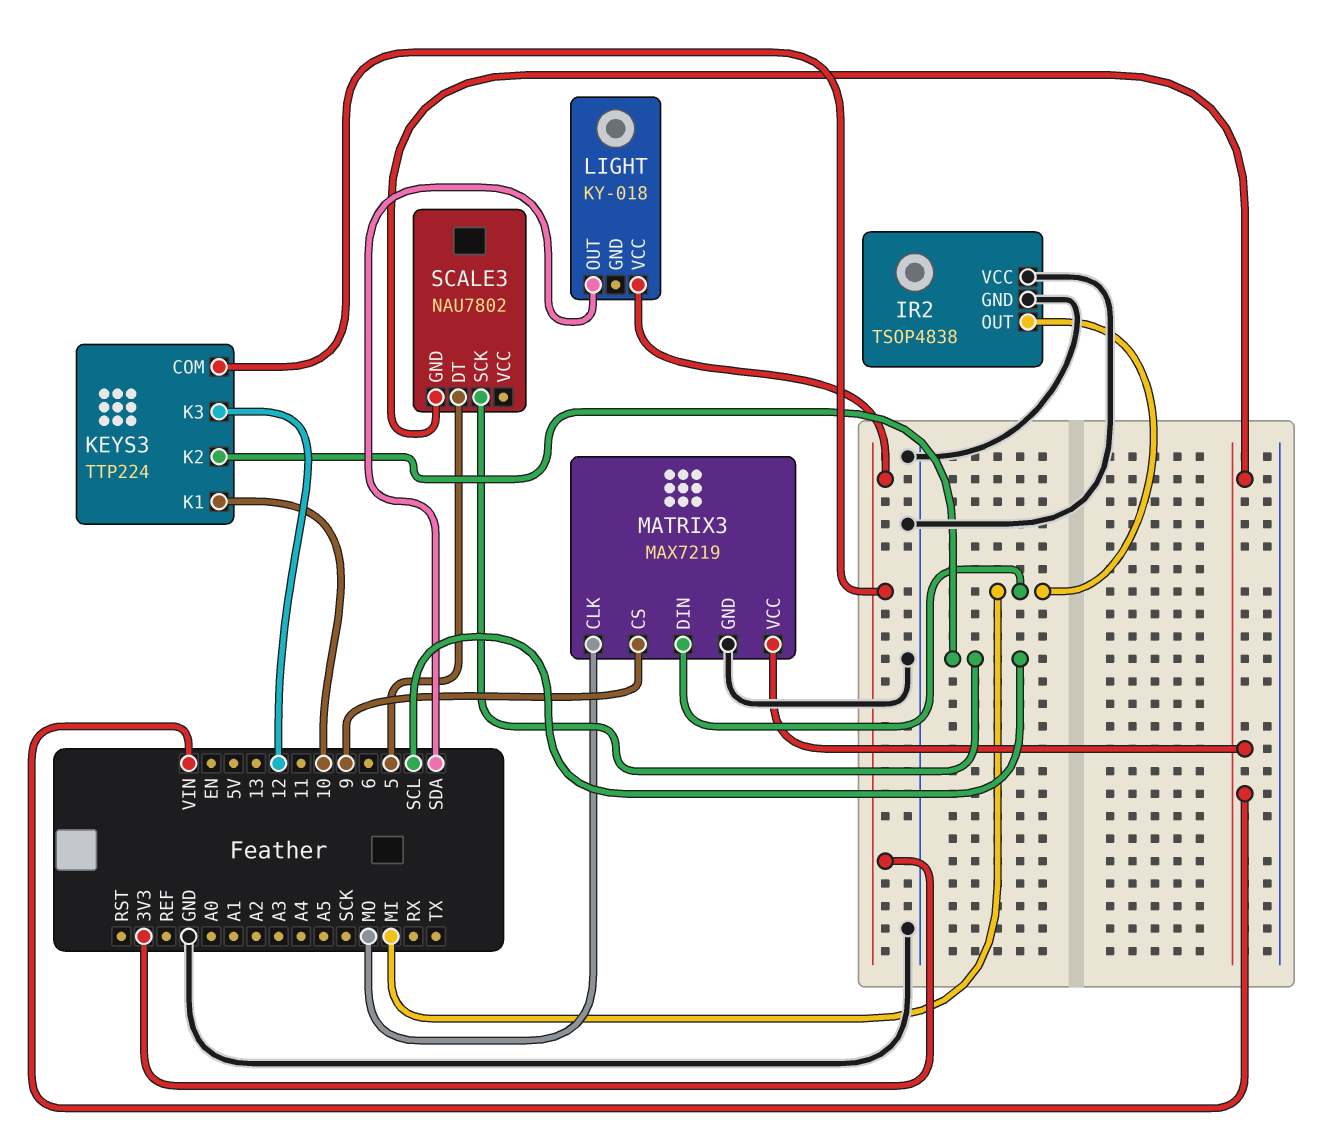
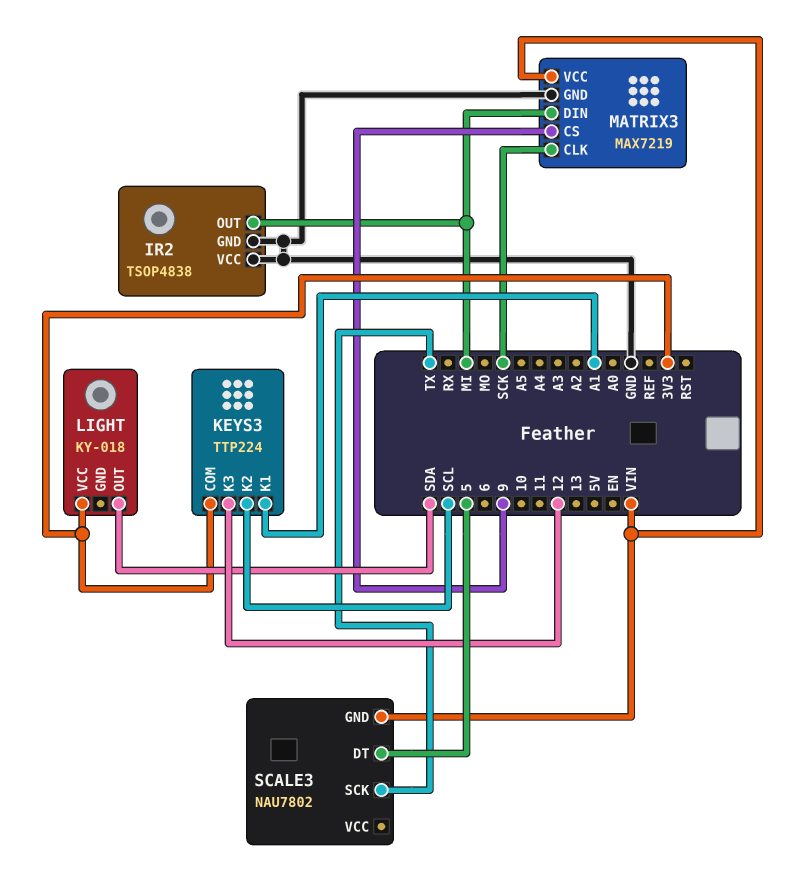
KEYS3 pin K1: 10 -> A1
MATRIX3 pin CLK: MO -> SCK
SCALE3 pin SCK: SCL -> TX

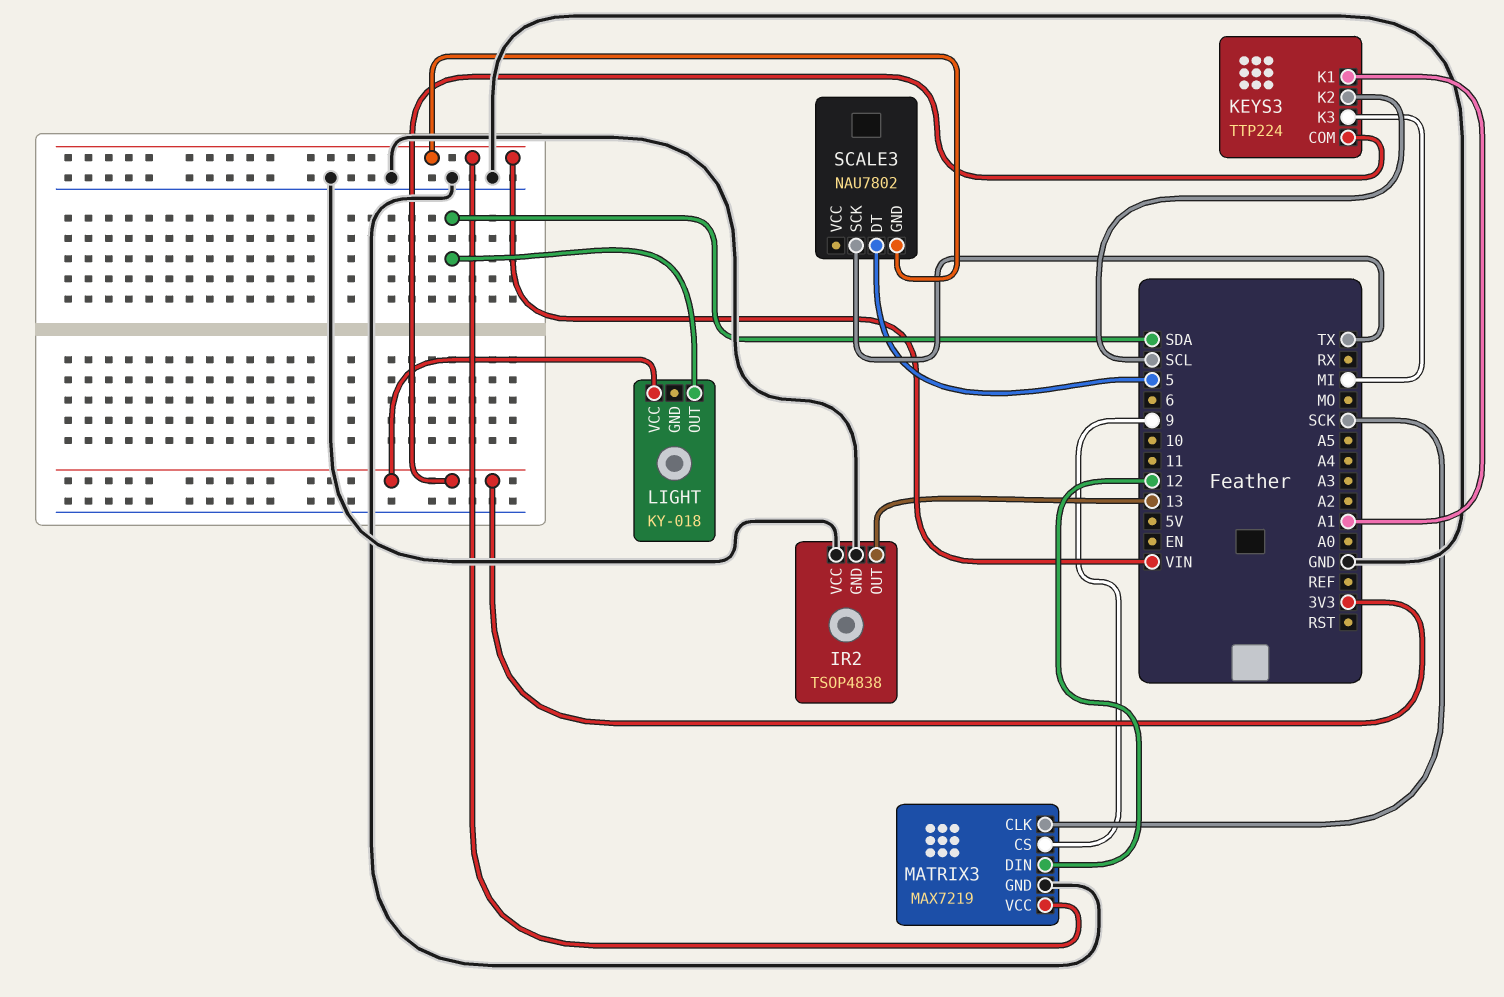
IR2 pin OUT: MI -> 13
KEYS3 pin K3: 12 -> MI
MATRIX3 pin DIN: MI -> 12

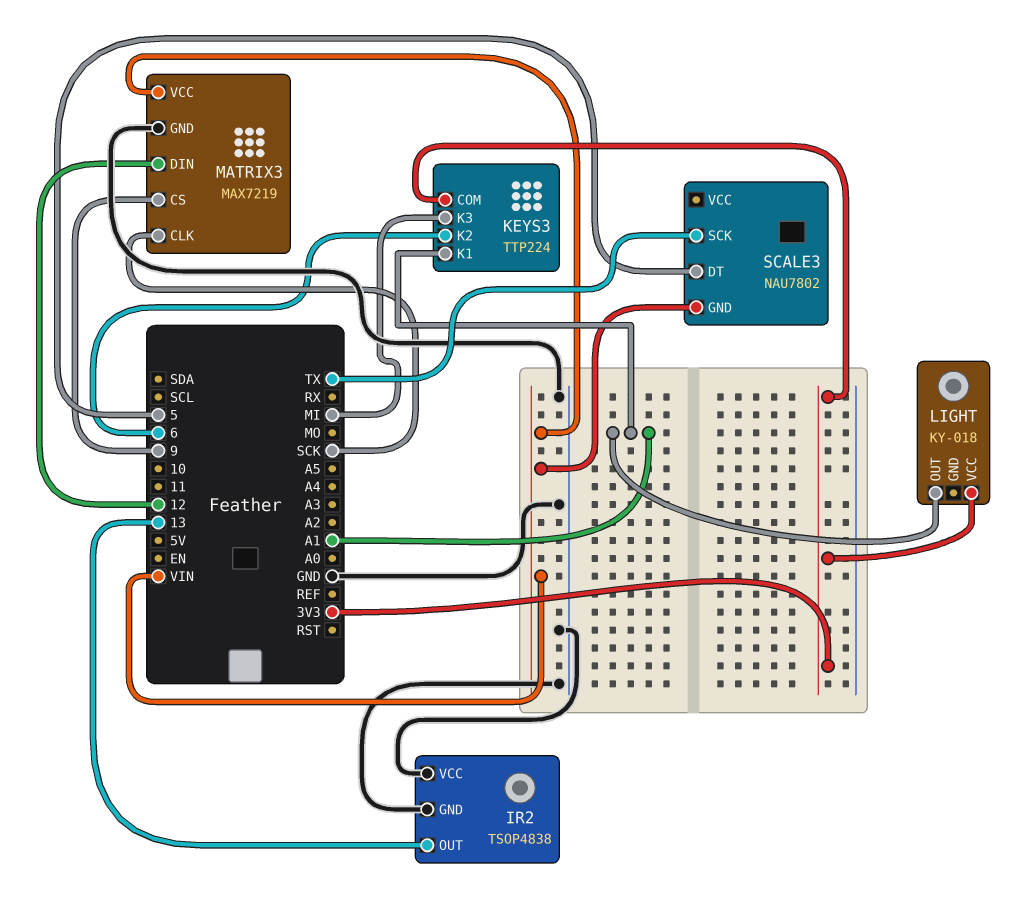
KEYS3 pin K2: SCL -> 6
LIGHT pin OUT: SDA -> A1

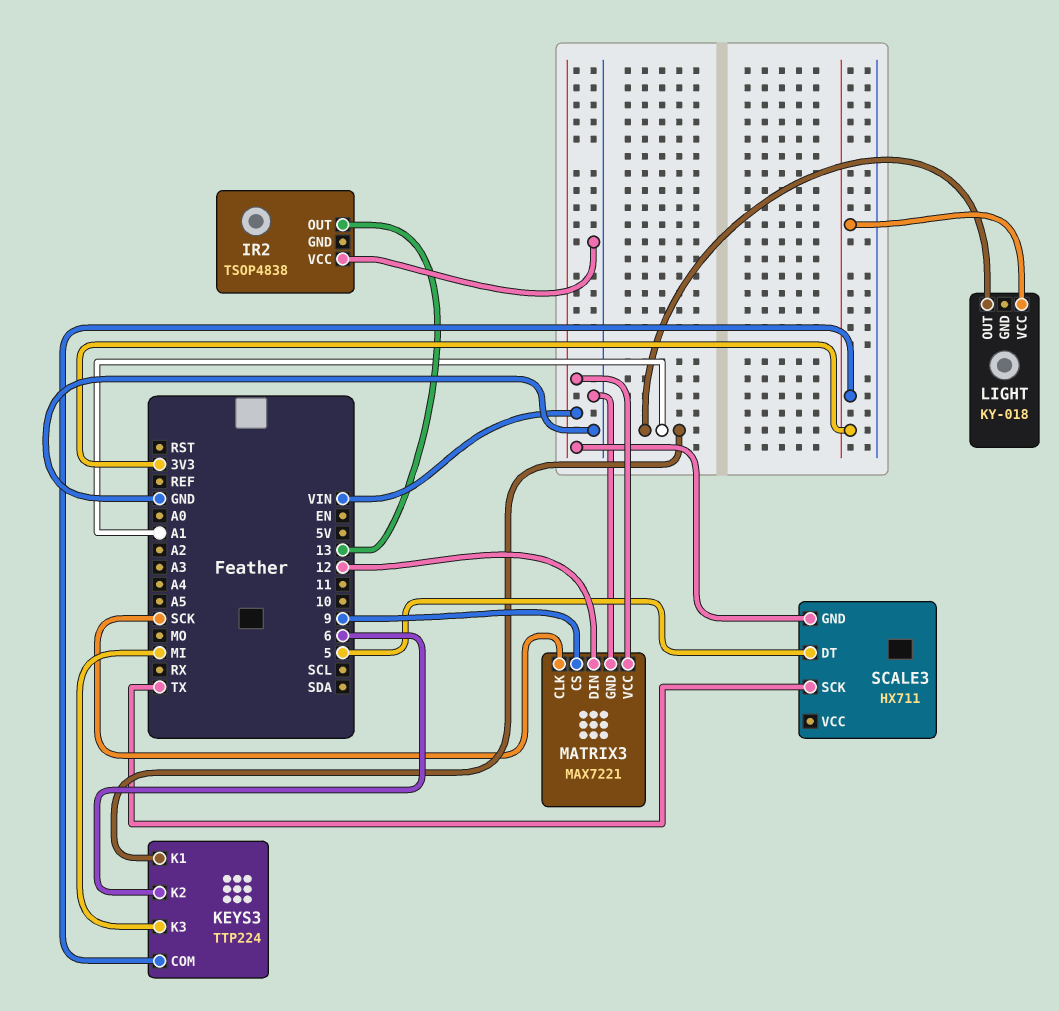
IR2 pin GND: GND -> none
MATRIX3: MAX7219 -> MAX7221
SCALE3: NAU7802 -> HX711

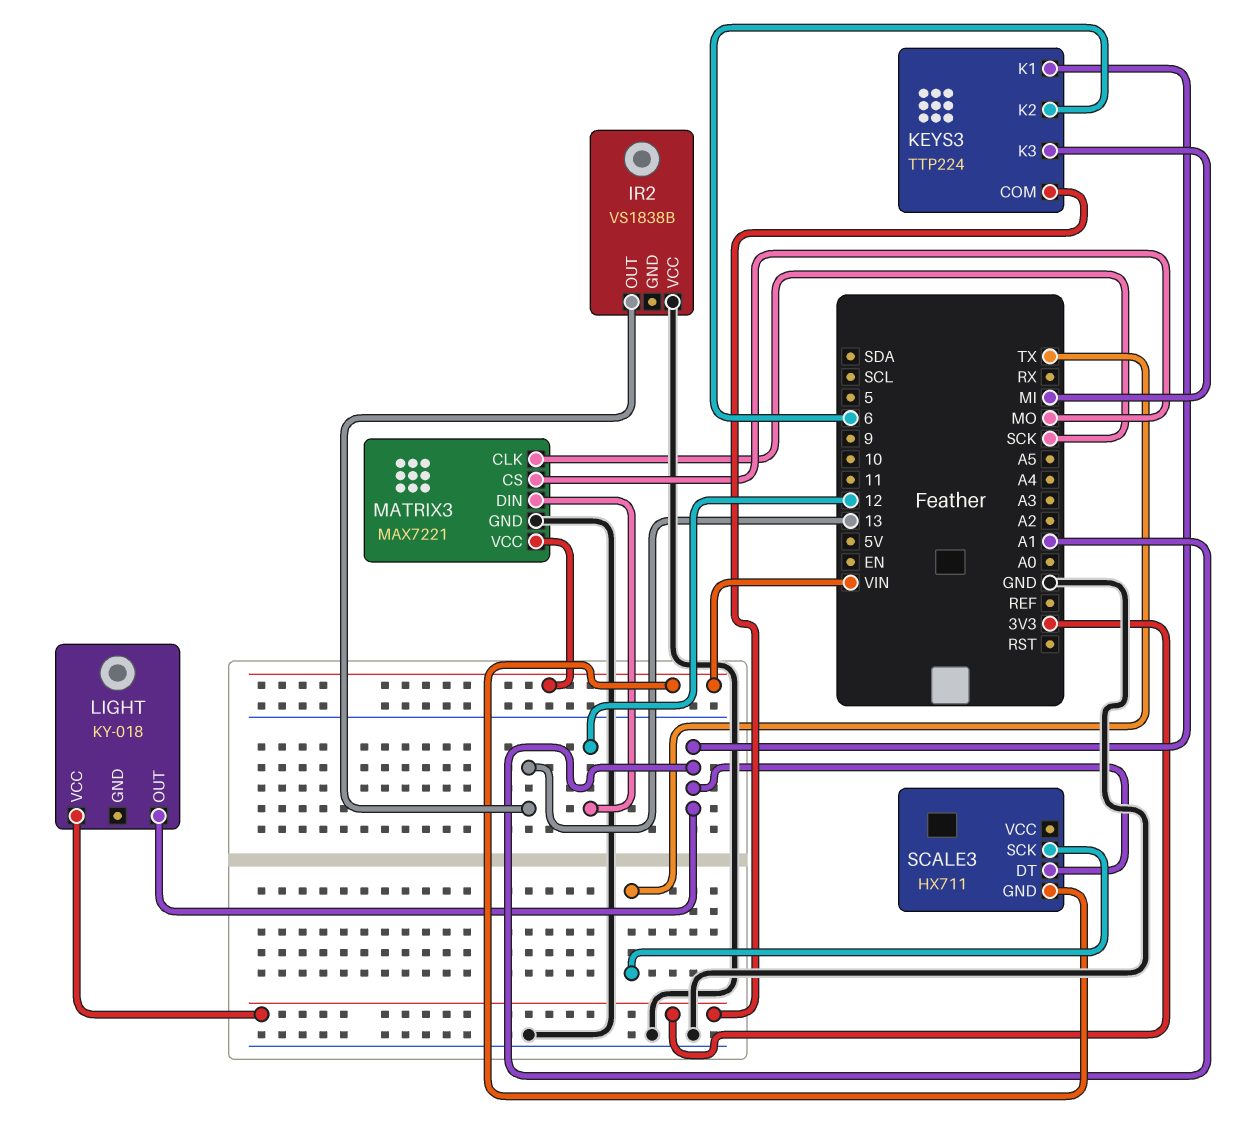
IR2: TSOP4838 -> VS1838B
MATRIX3 pin CS: 9 -> MO
SCALE3 pin DT: 5 -> A1

